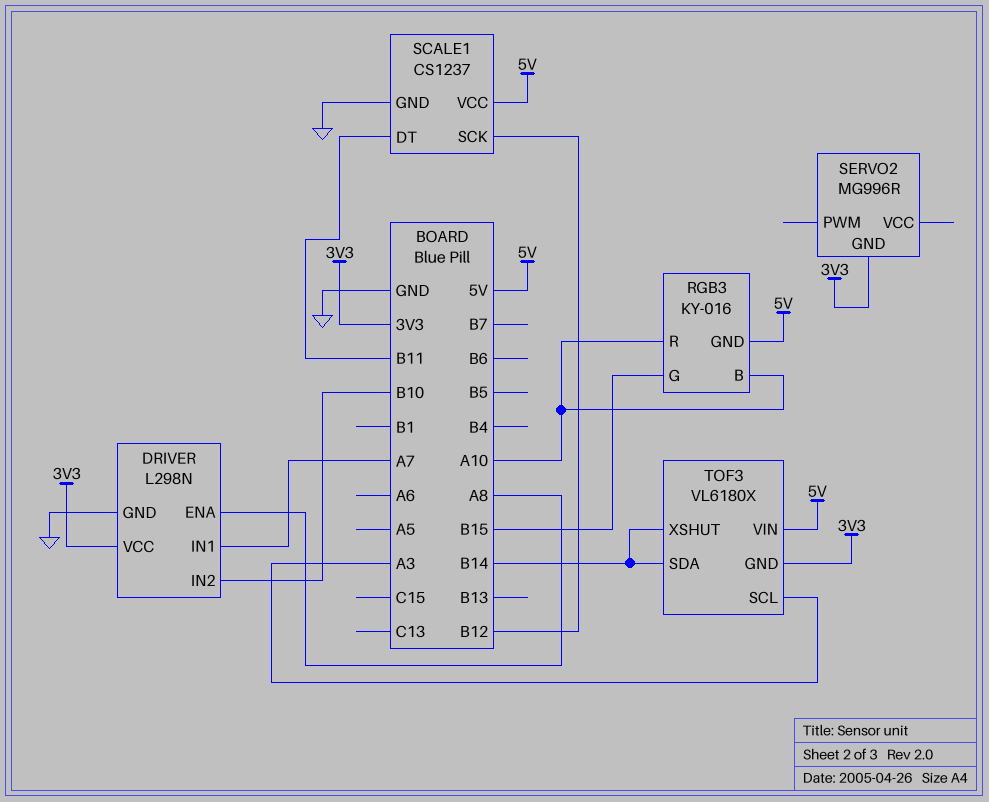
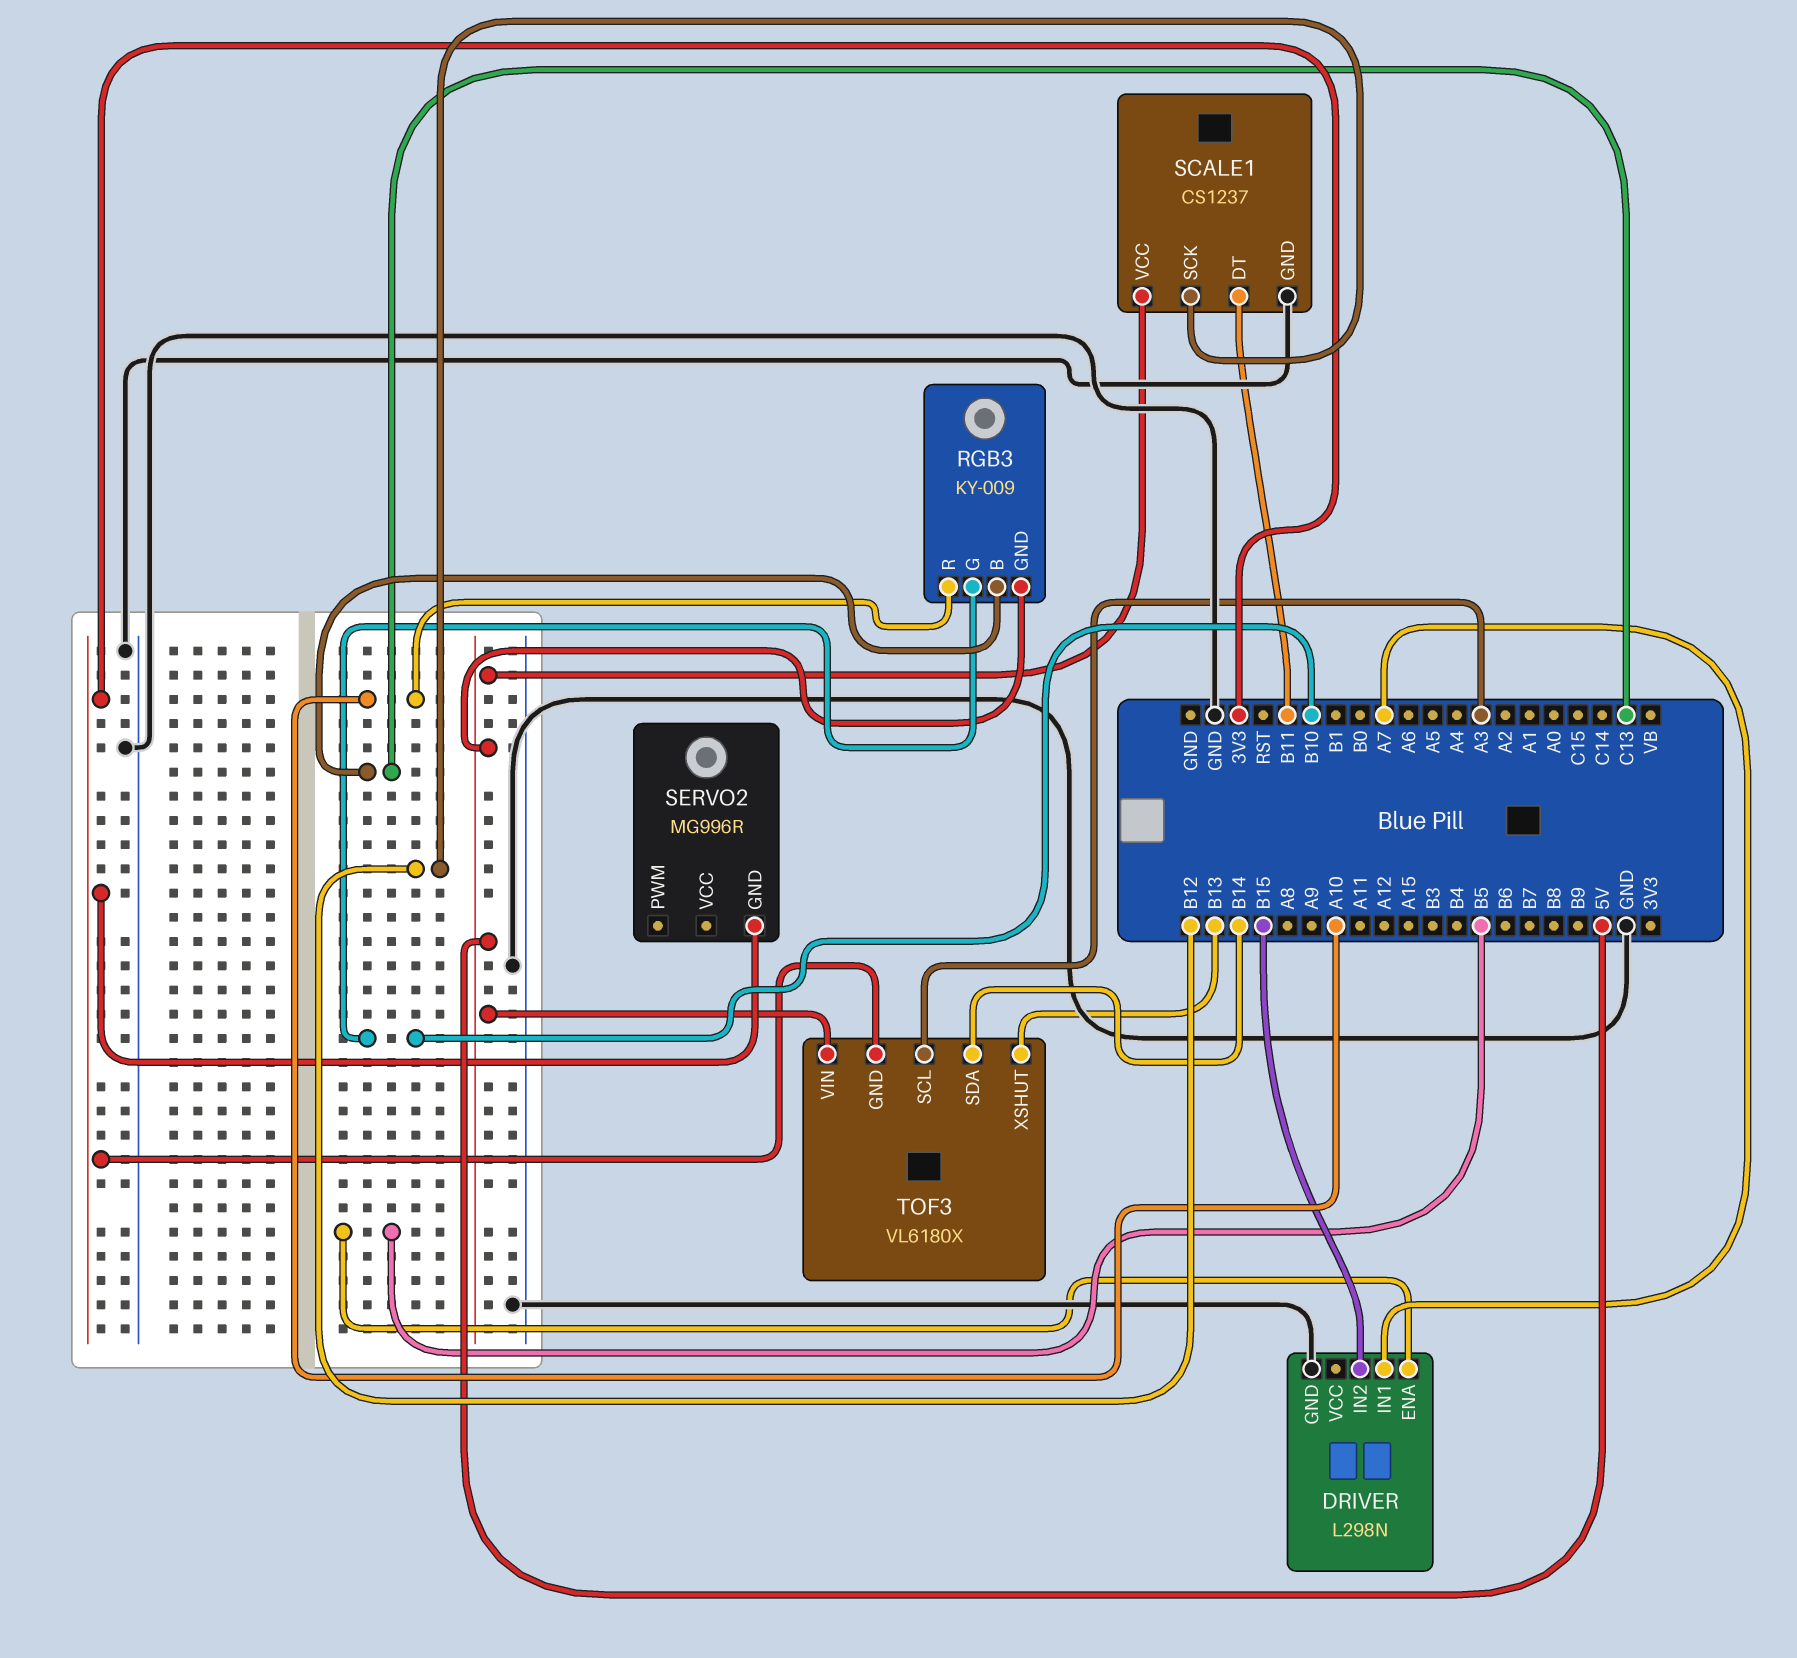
DRIVER pin ENA: A8 -> B5
DRIVER pin IN2: B10 -> B15
DRIVER pin VCC: 3V3 -> none
RGB3: KY-016 -> KY-009
RGB3 pin B: A10 -> C13
RGB3 pin G: B15 -> B10
TOF3 pin XSHUT: B14 -> B13

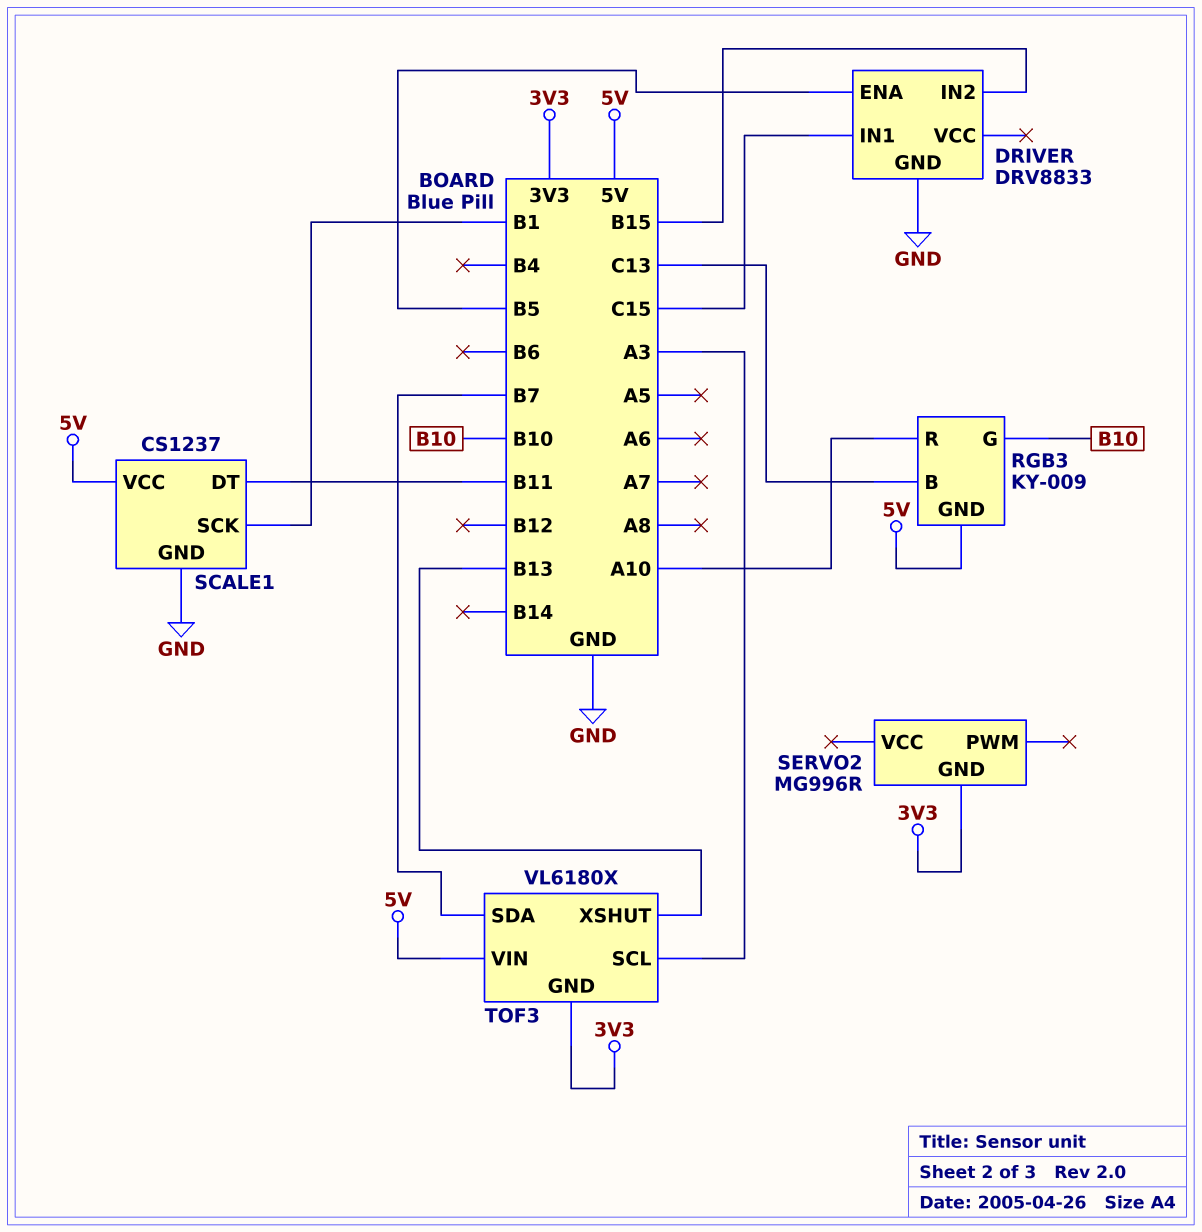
DRIVER: L298N -> DRV8833
DRIVER pin IN1: A7 -> C15
SCALE1 pin SCK: B12 -> B1
TOF3 pin SDA: B14 -> B7

